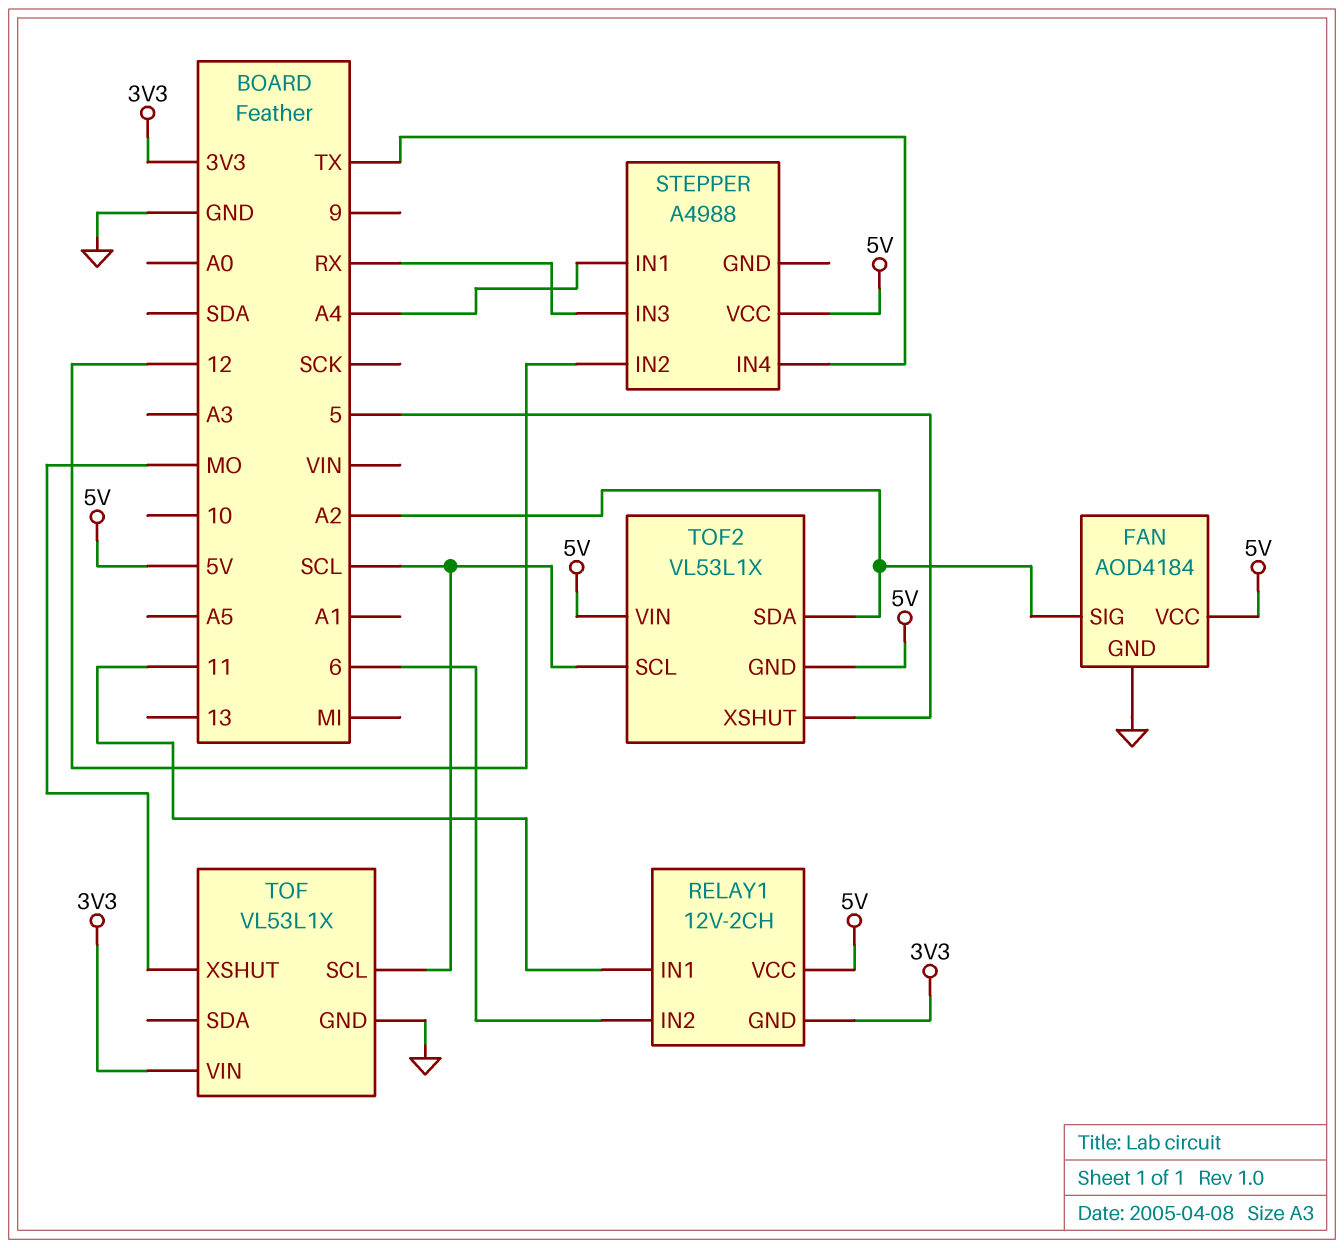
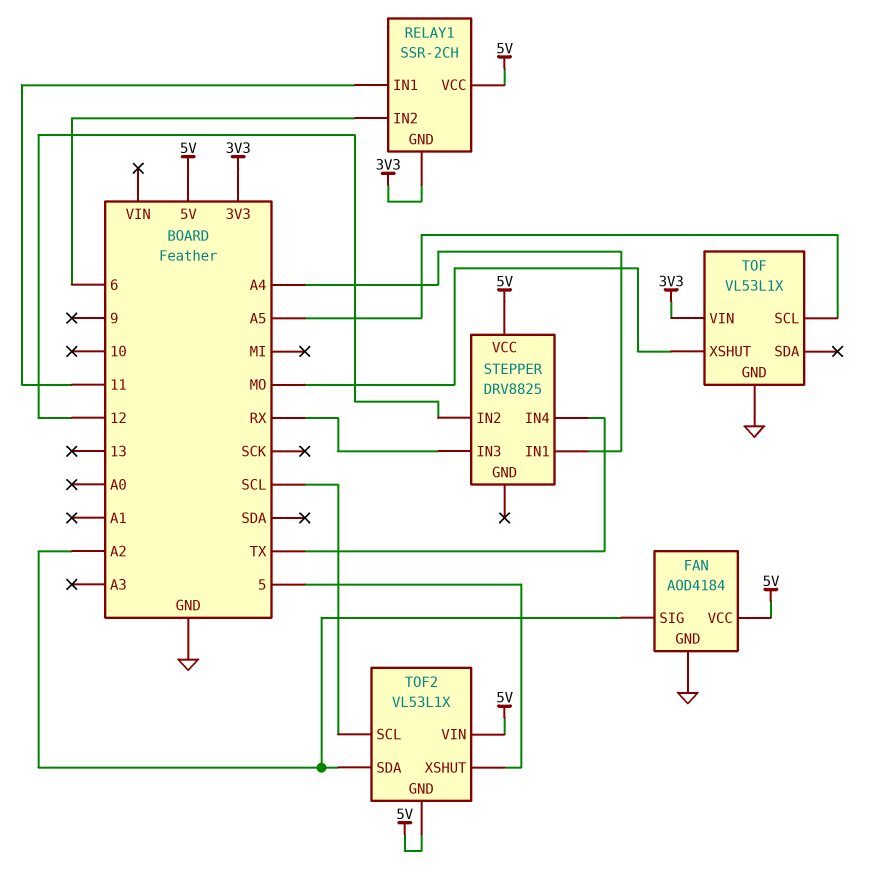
RELAY1: 12V-2CH -> SSR-2CH
STEPPER: A4988 -> DRV8825
TOF pin SCL: SCL -> A5

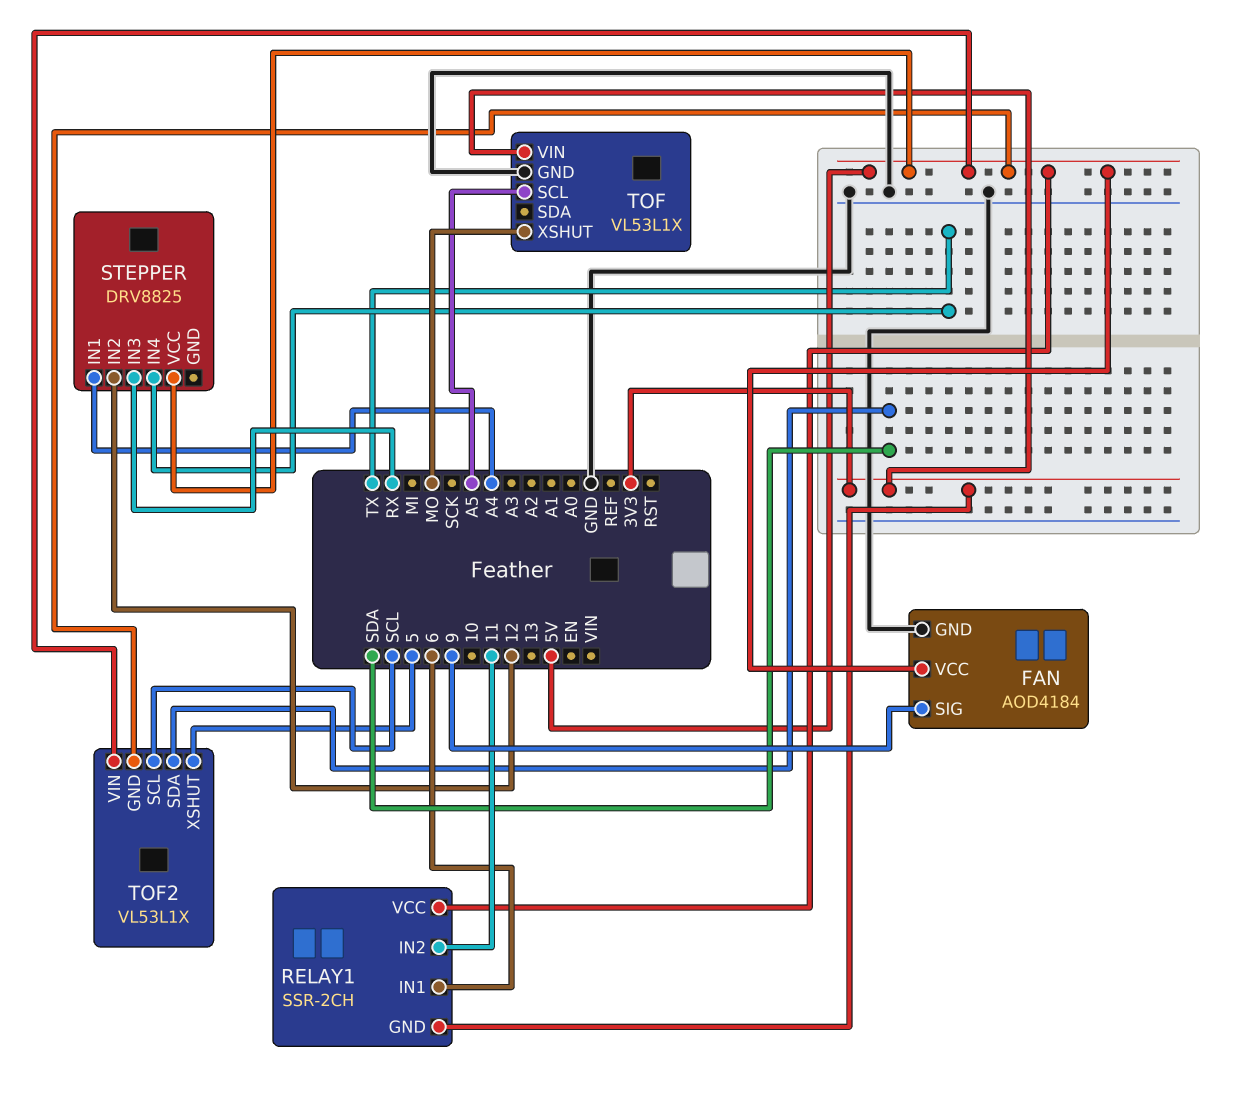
FAN pin SIG: A2 -> 9
RELAY1 pin IN1: 11 -> 6
RELAY1 pin IN2: 6 -> 11
TOF2 pin SDA: A2 -> SDA

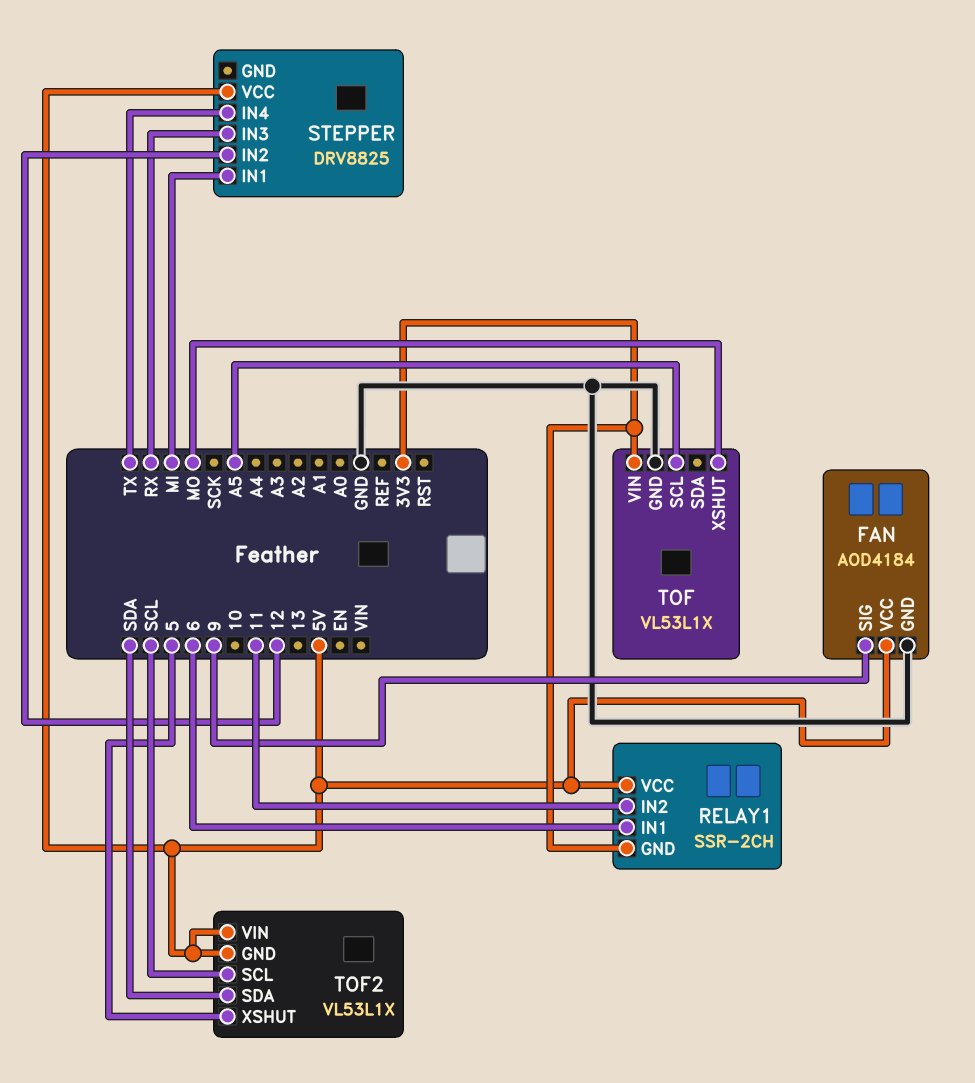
STEPPER pin IN1: A4 -> MI

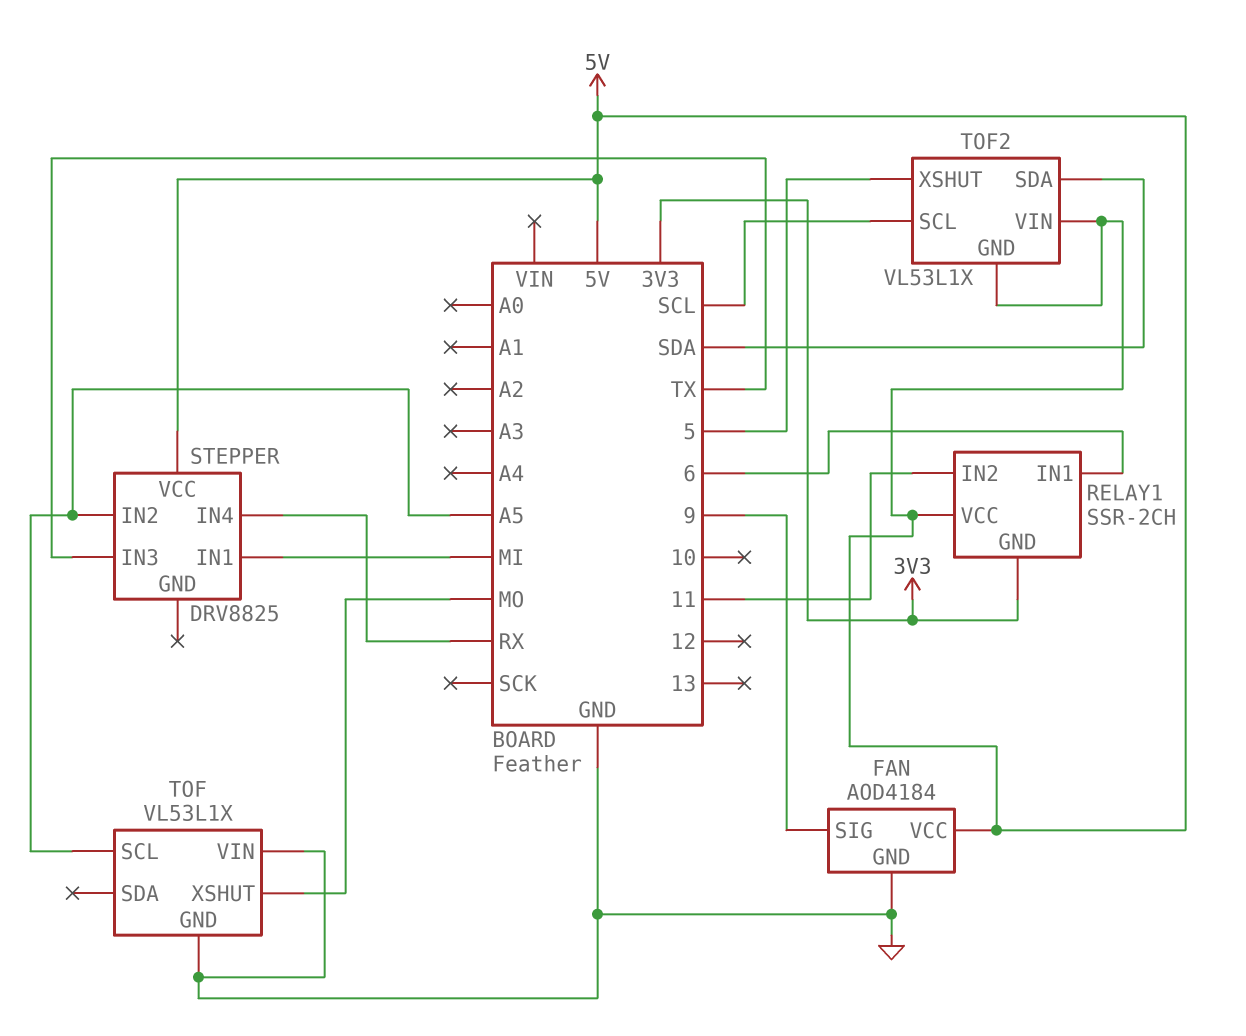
STEPPER pin IN2: 12 -> A5
STEPPER pin IN3: RX -> TX
STEPPER pin IN4: TX -> RX
TOF pin VIN: 3V3 -> GND

